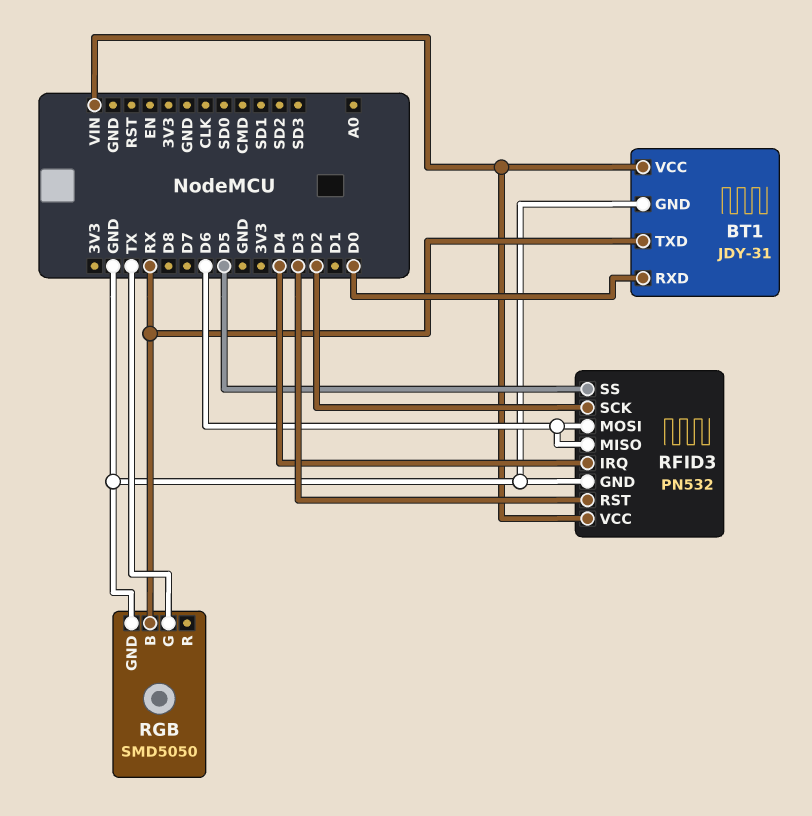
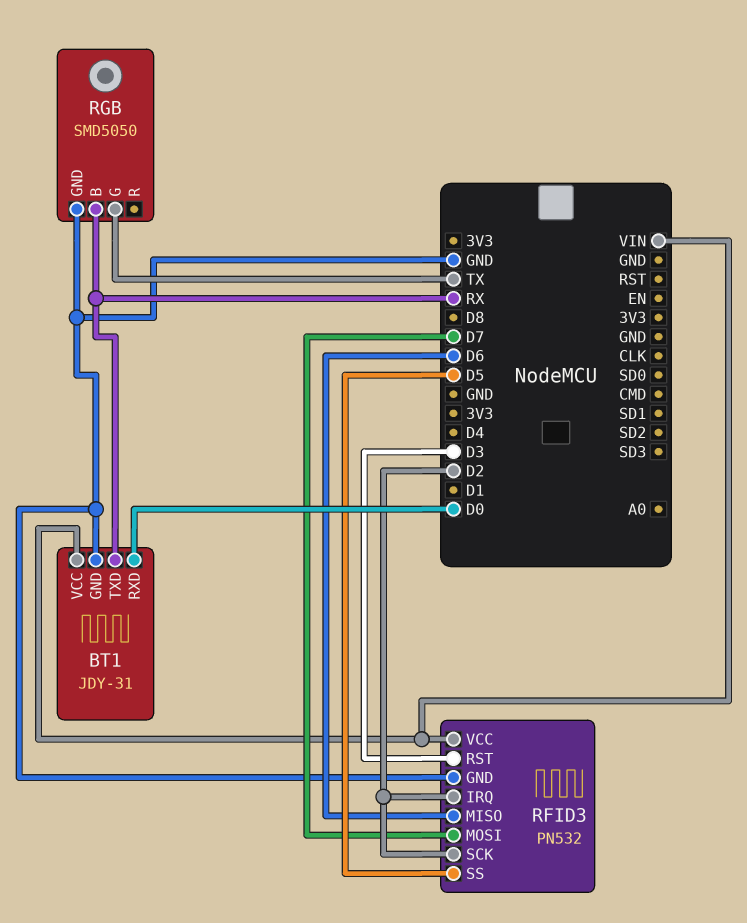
RFID3 pin IRQ: D4 -> D2
RFID3 pin MOSI: D6 -> D7

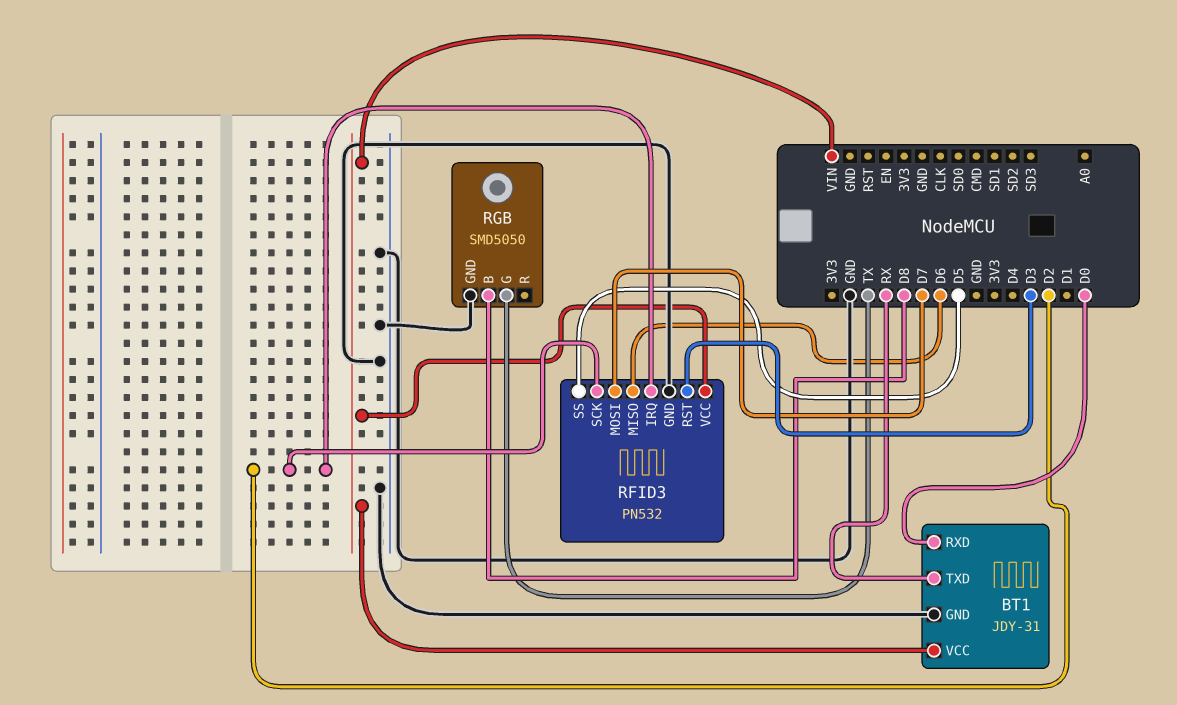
RGB pin B: RX -> D8

